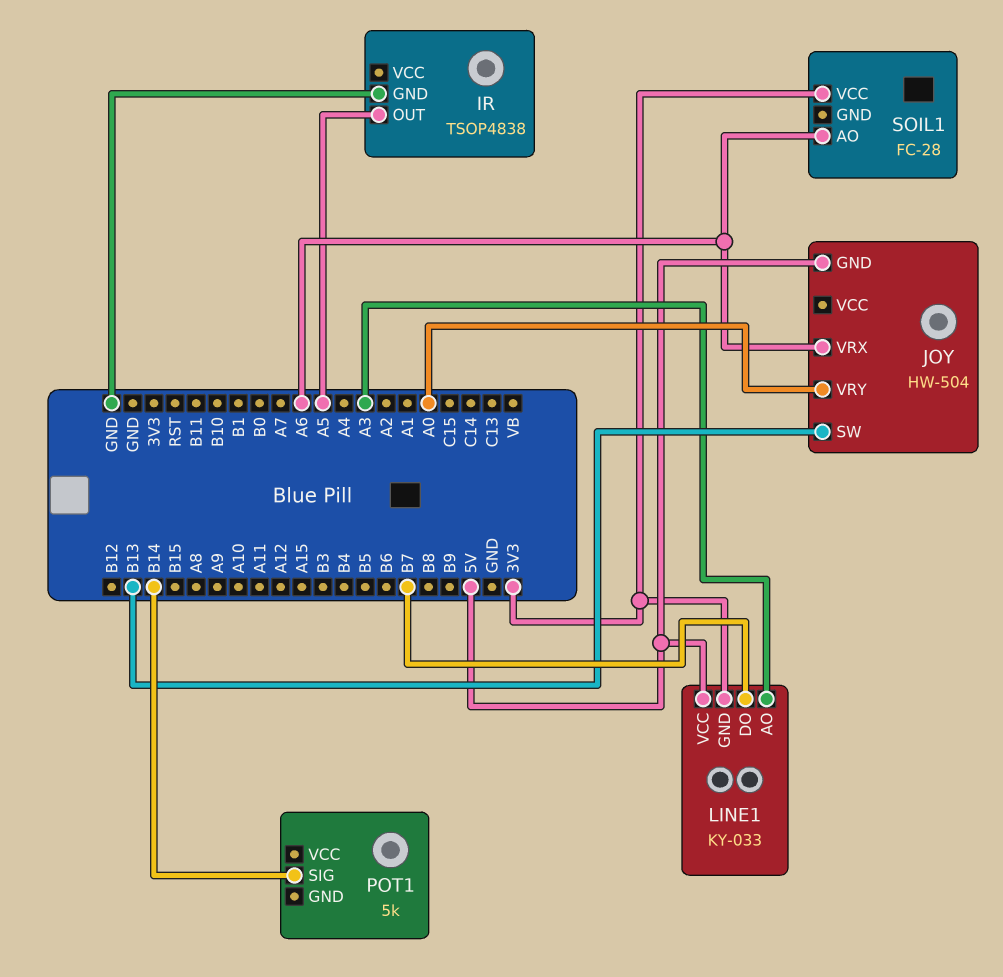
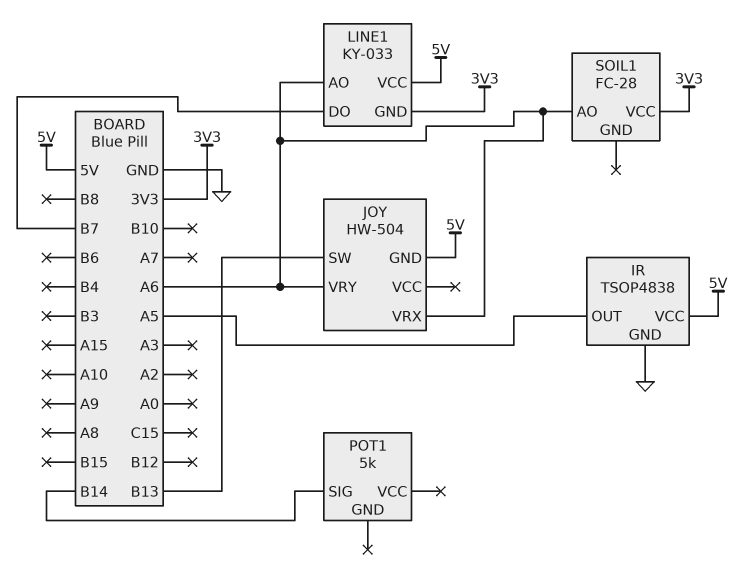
IR pin VCC: none -> 5V
JOY pin VRY: A0 -> A6
LINE1 pin AO: A3 -> A6

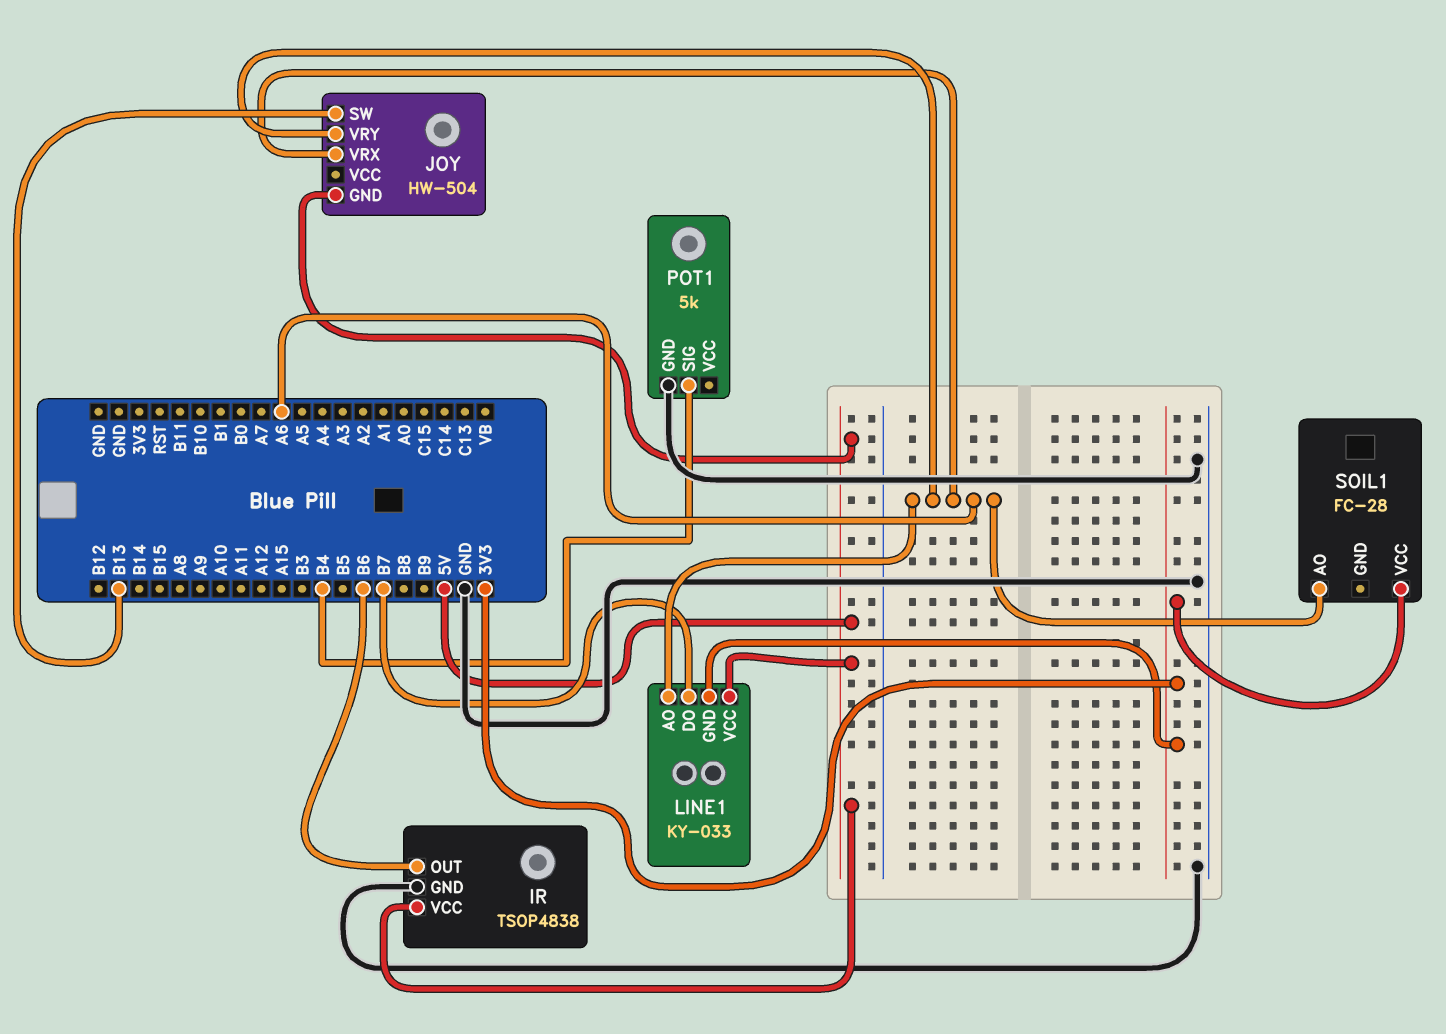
IR pin OUT: A5 -> B6
POT1 pin GND: none -> GND
POT1 pin SIG: B14 -> B4

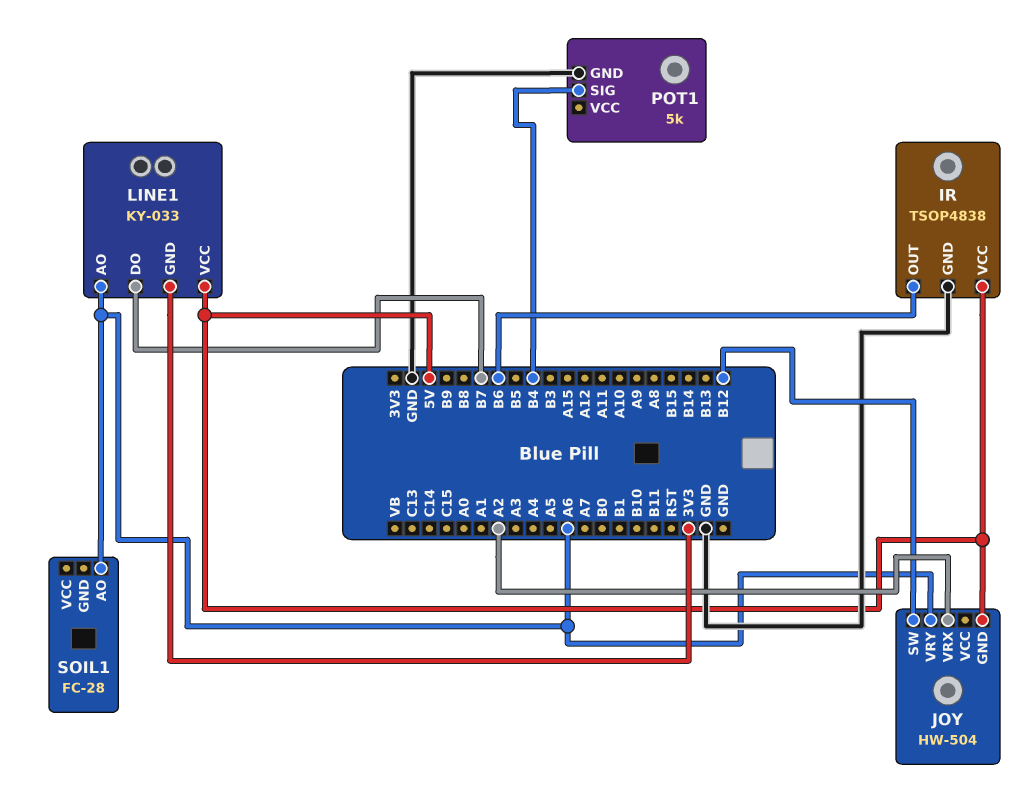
JOY pin SW: B13 -> B12
JOY pin VRX: A6 -> A2
SOIL1 pin VCC: 3V3 -> none

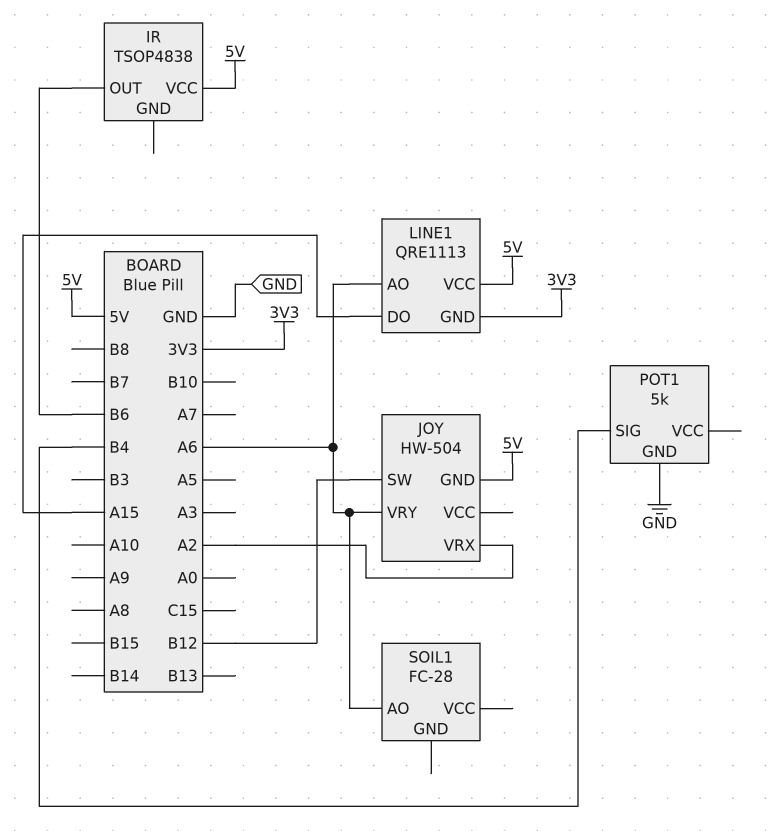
IR pin GND: GND -> none
LINE1: KY-033 -> QRE1113
LINE1 pin DO: B7 -> A15

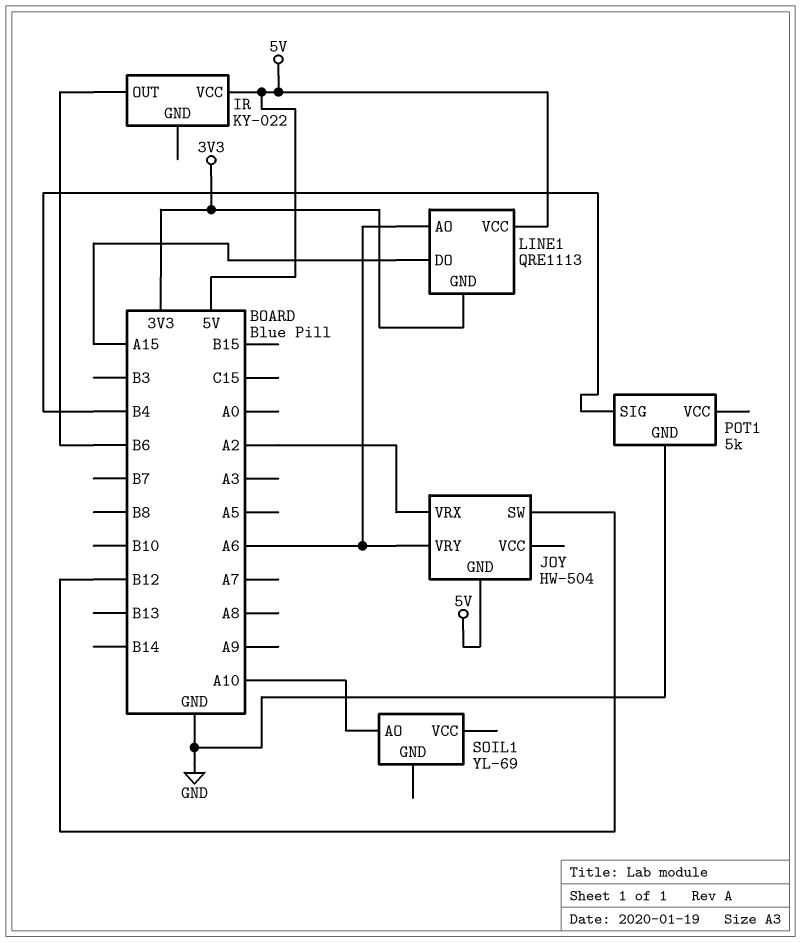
IR: TSOP4838 -> KY-022
SOIL1: FC-28 -> YL-69
SOIL1 pin AO: A6 -> A10

